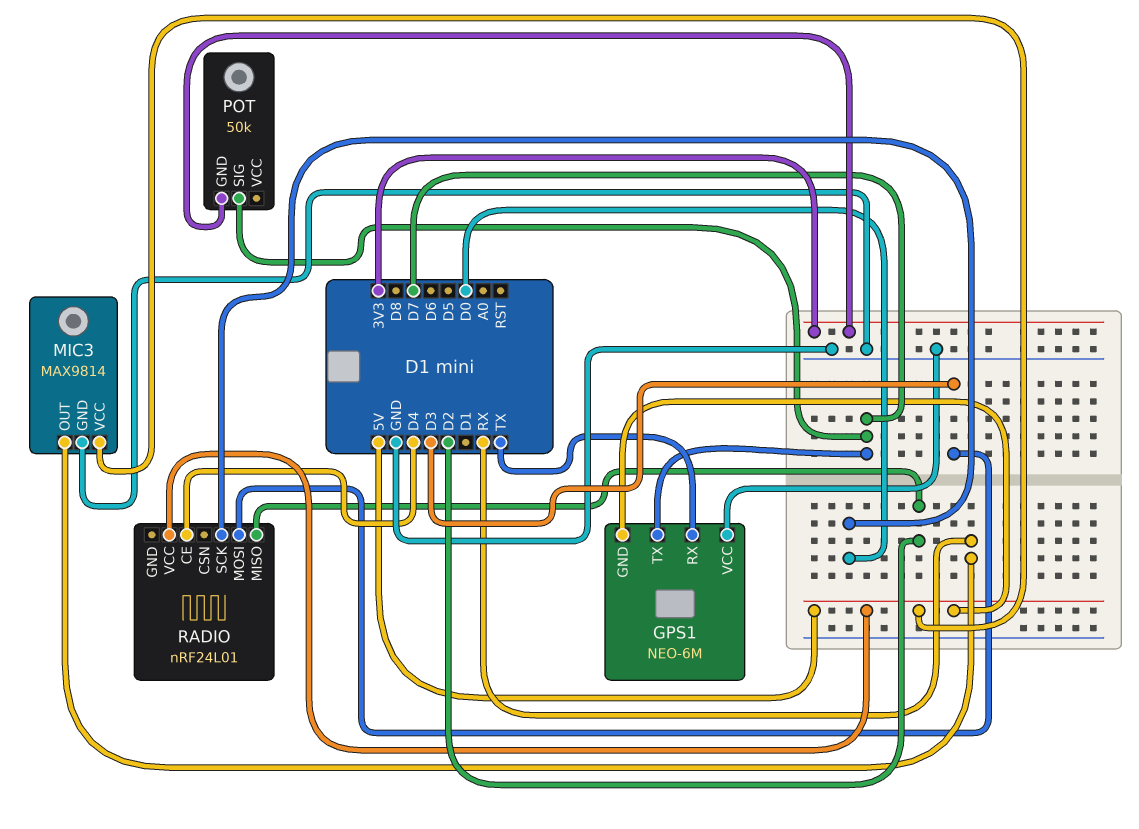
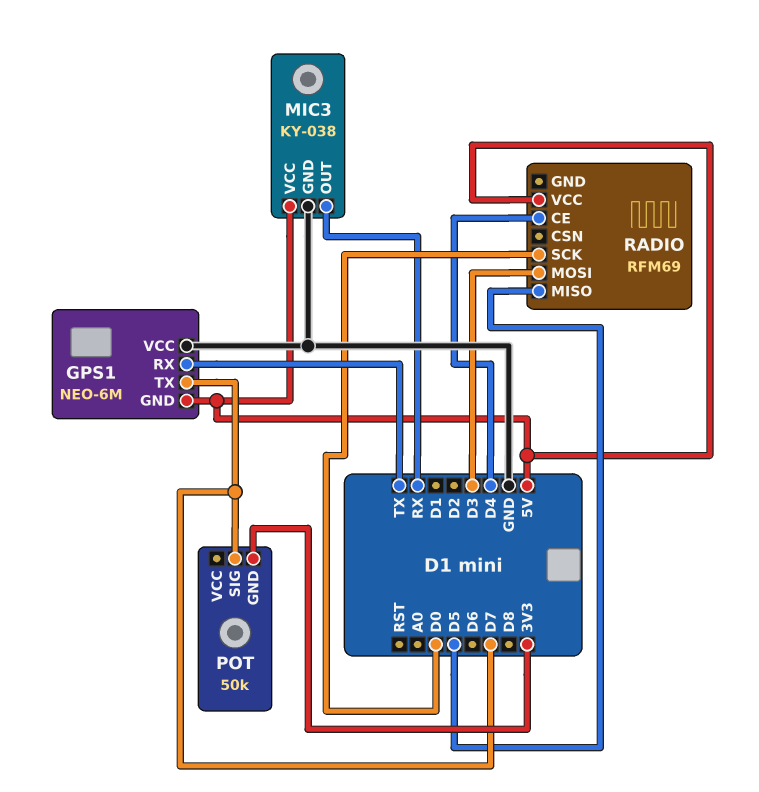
MIC3: MAX9814 -> KY-038
RADIO: nRF24L01 -> RFM69
RADIO pin MISO: D2 -> D5

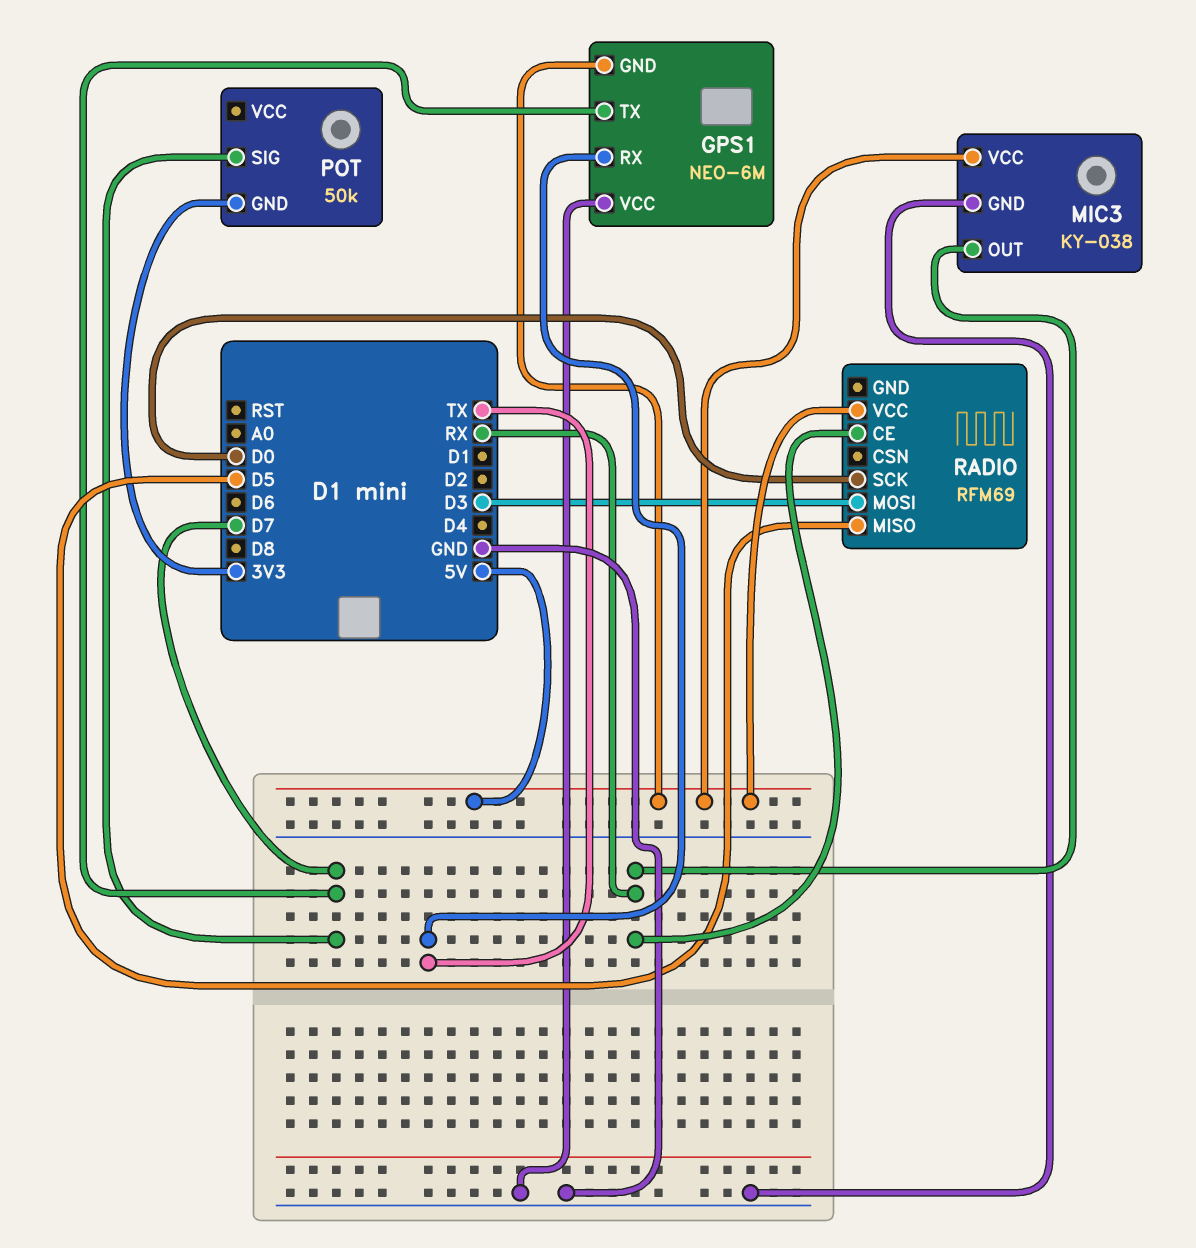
RADIO pin CE: D4 -> RX

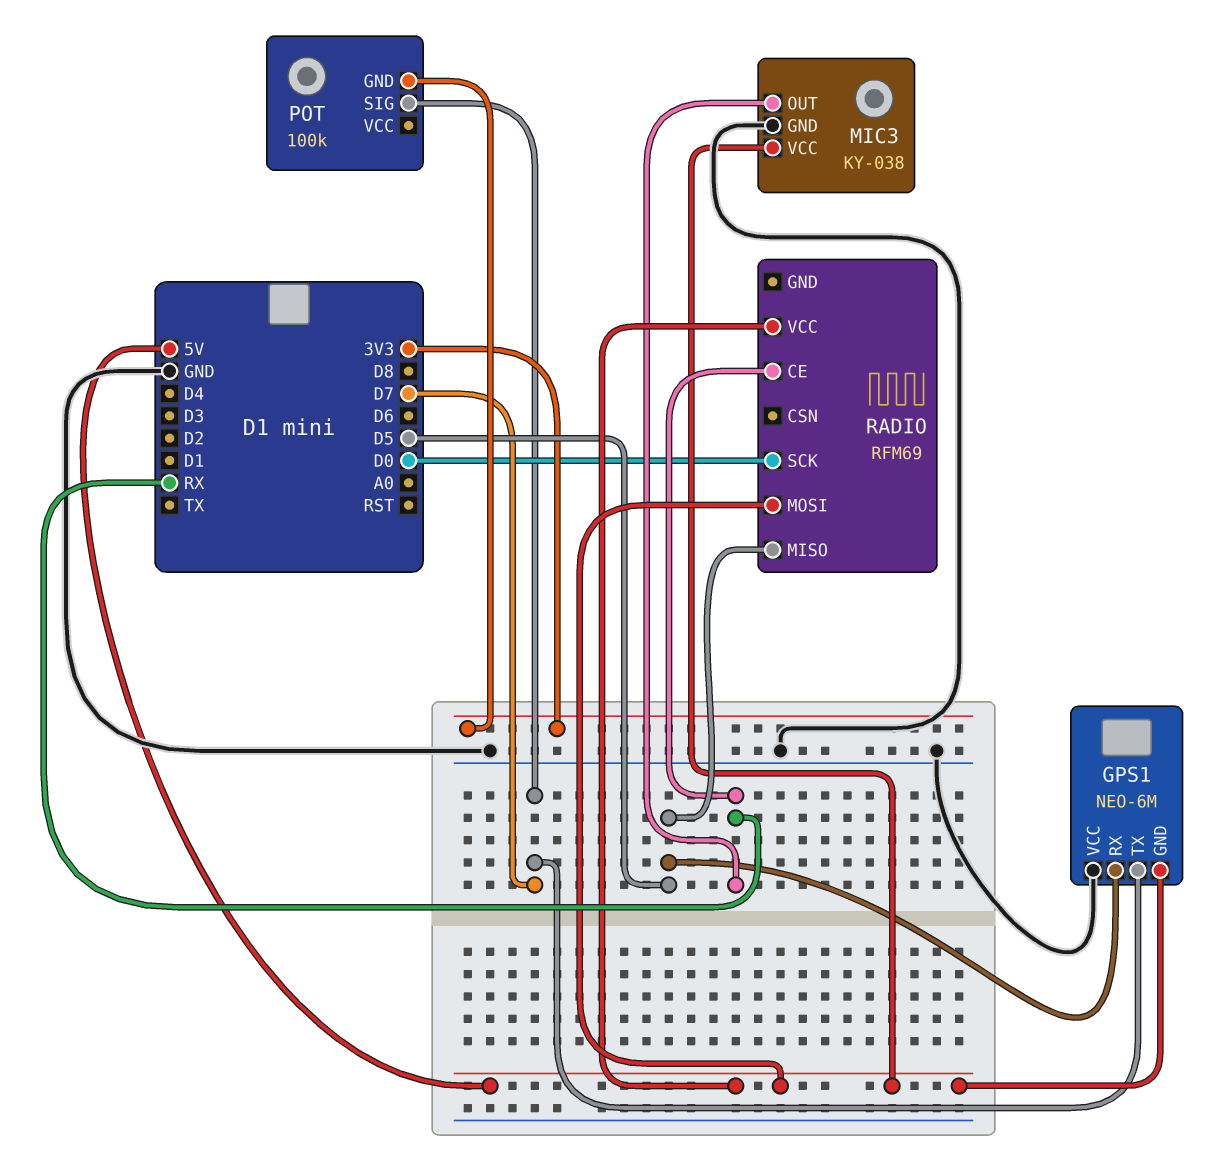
GPS1 pin RX: TX -> D5
POT: 50k -> 100k
RADIO pin MOSI: D3 -> 5V

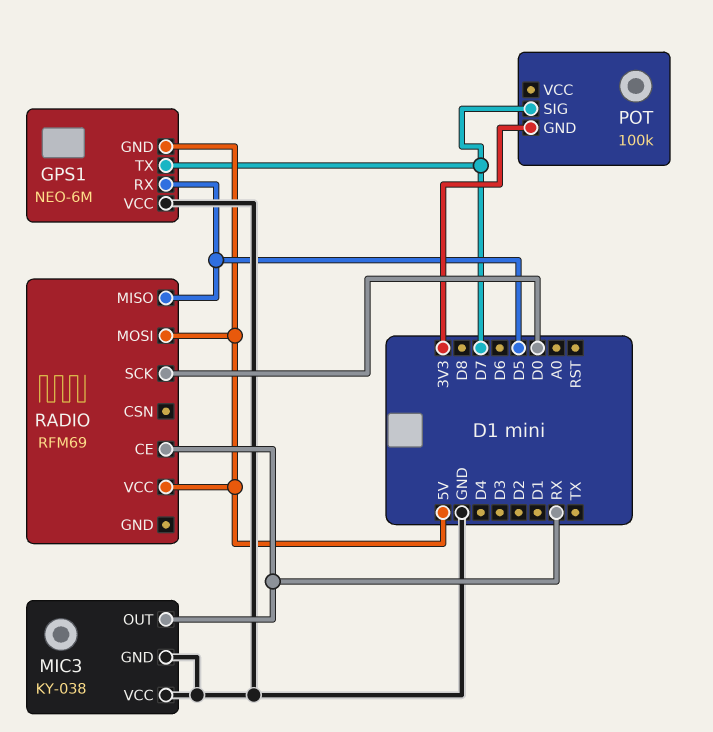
MIC3 pin VCC: 5V -> GND

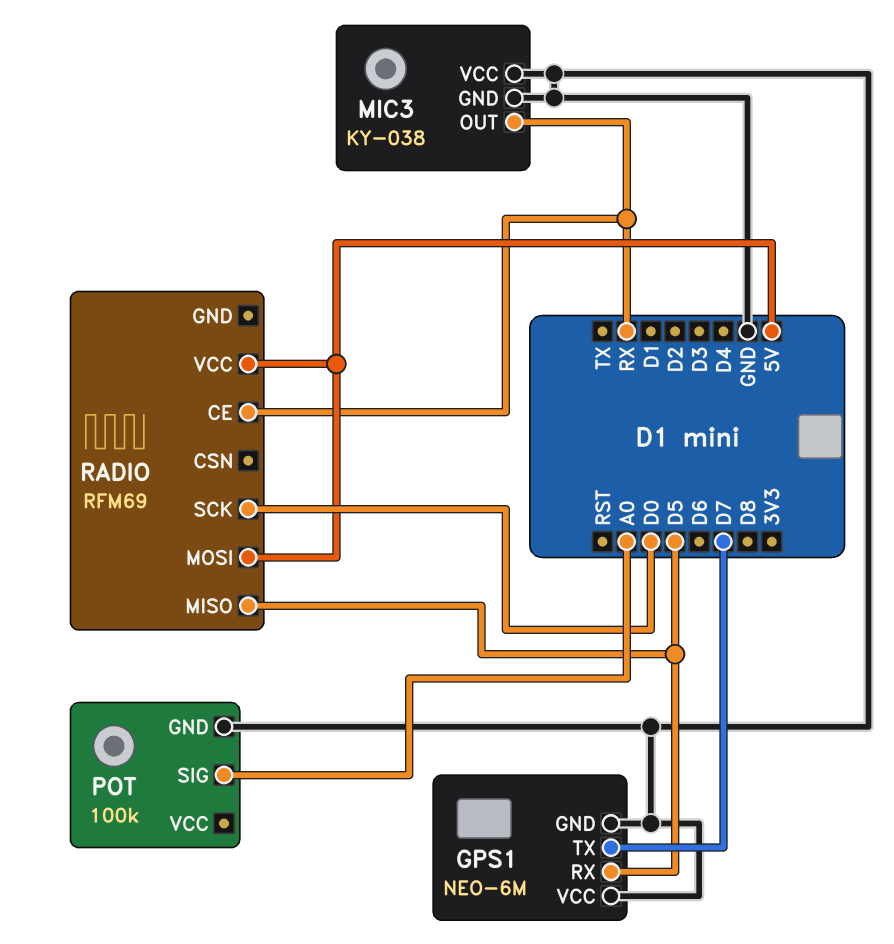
GPS1 pin GND: 5V -> GND
POT pin GND: 3V3 -> GND
POT pin SIG: D7 -> A0

